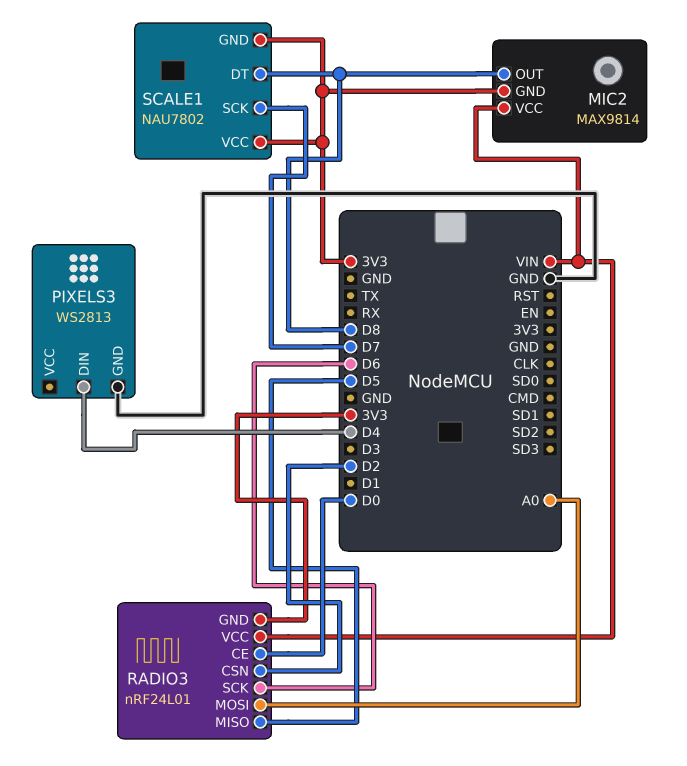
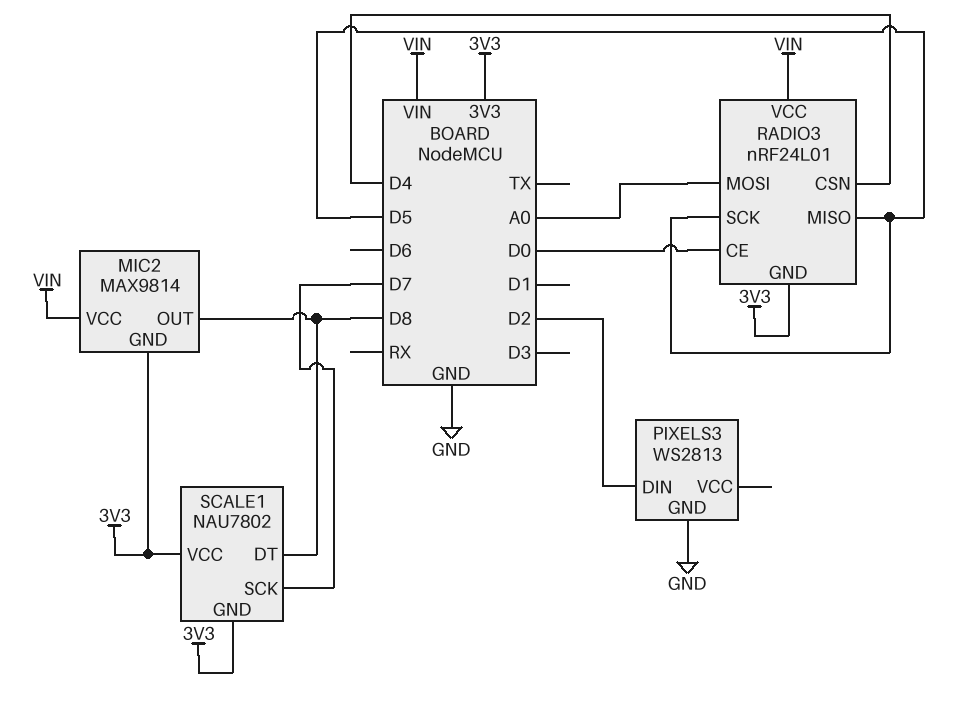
PIXELS3 pin DIN: D4 -> D2
RADIO3 pin CSN: D2 -> D4
RADIO3 pin SCK: D6 -> D5

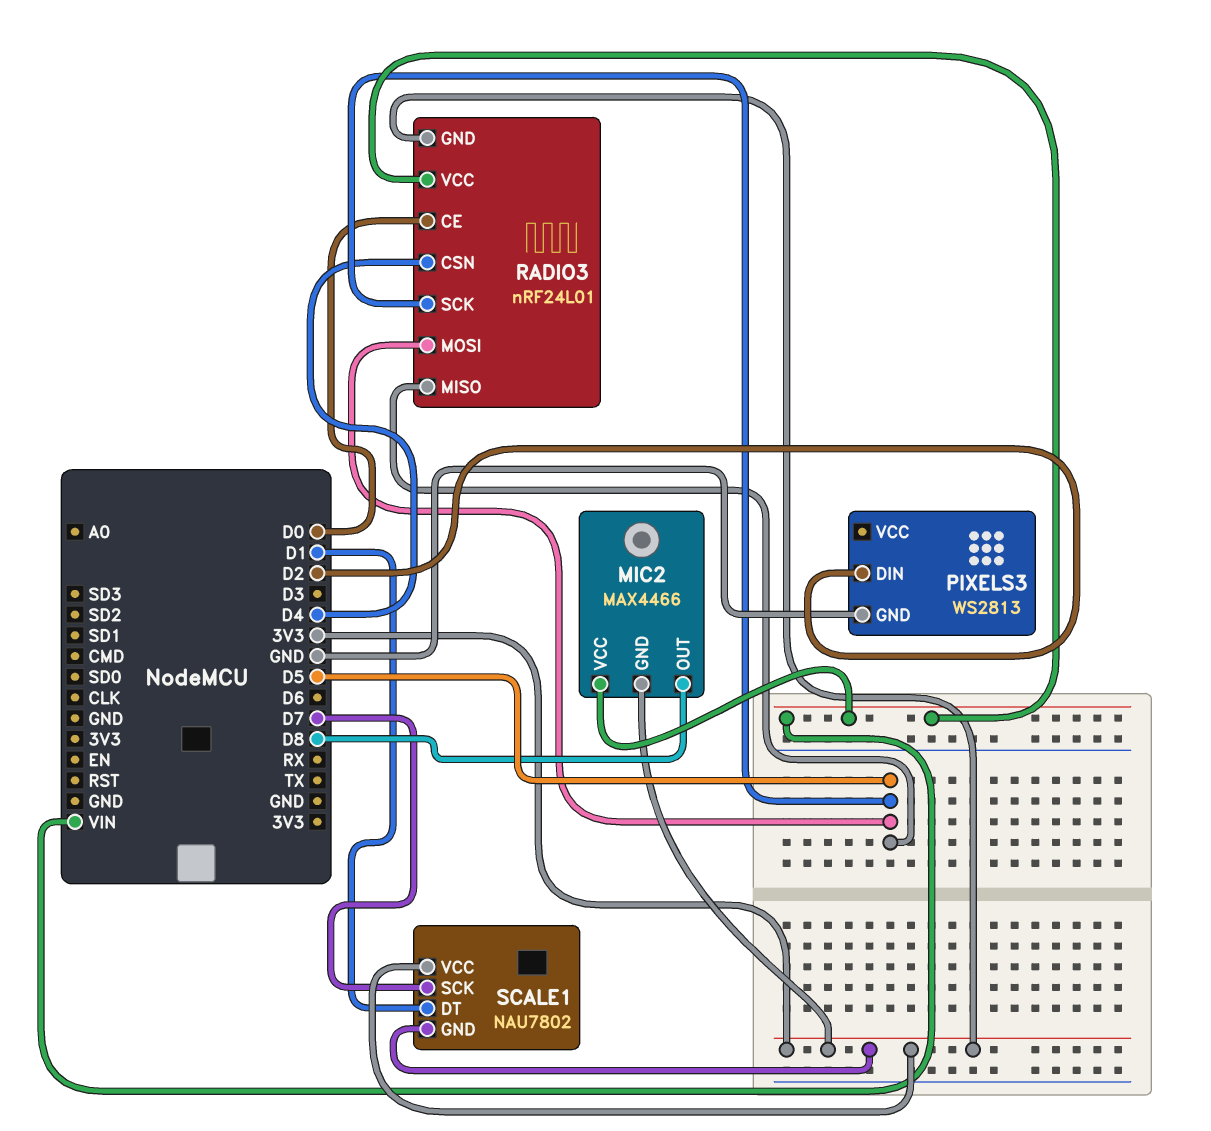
MIC2: MAX9814 -> MAX4466
RADIO3 pin MOSI: A0 -> D5
SCALE1 pin DT: D8 -> D1

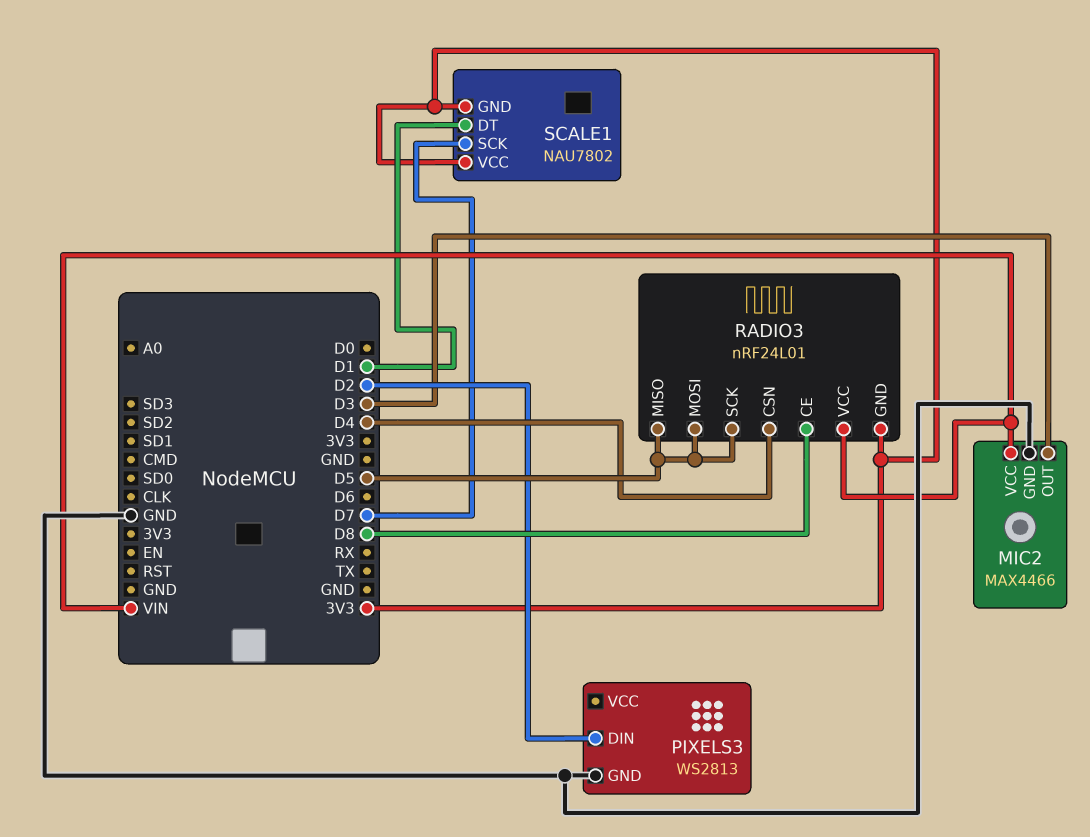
MIC2 pin GND: 3V3 -> GND
MIC2 pin OUT: D8 -> D3
RADIO3 pin CE: D0 -> D8

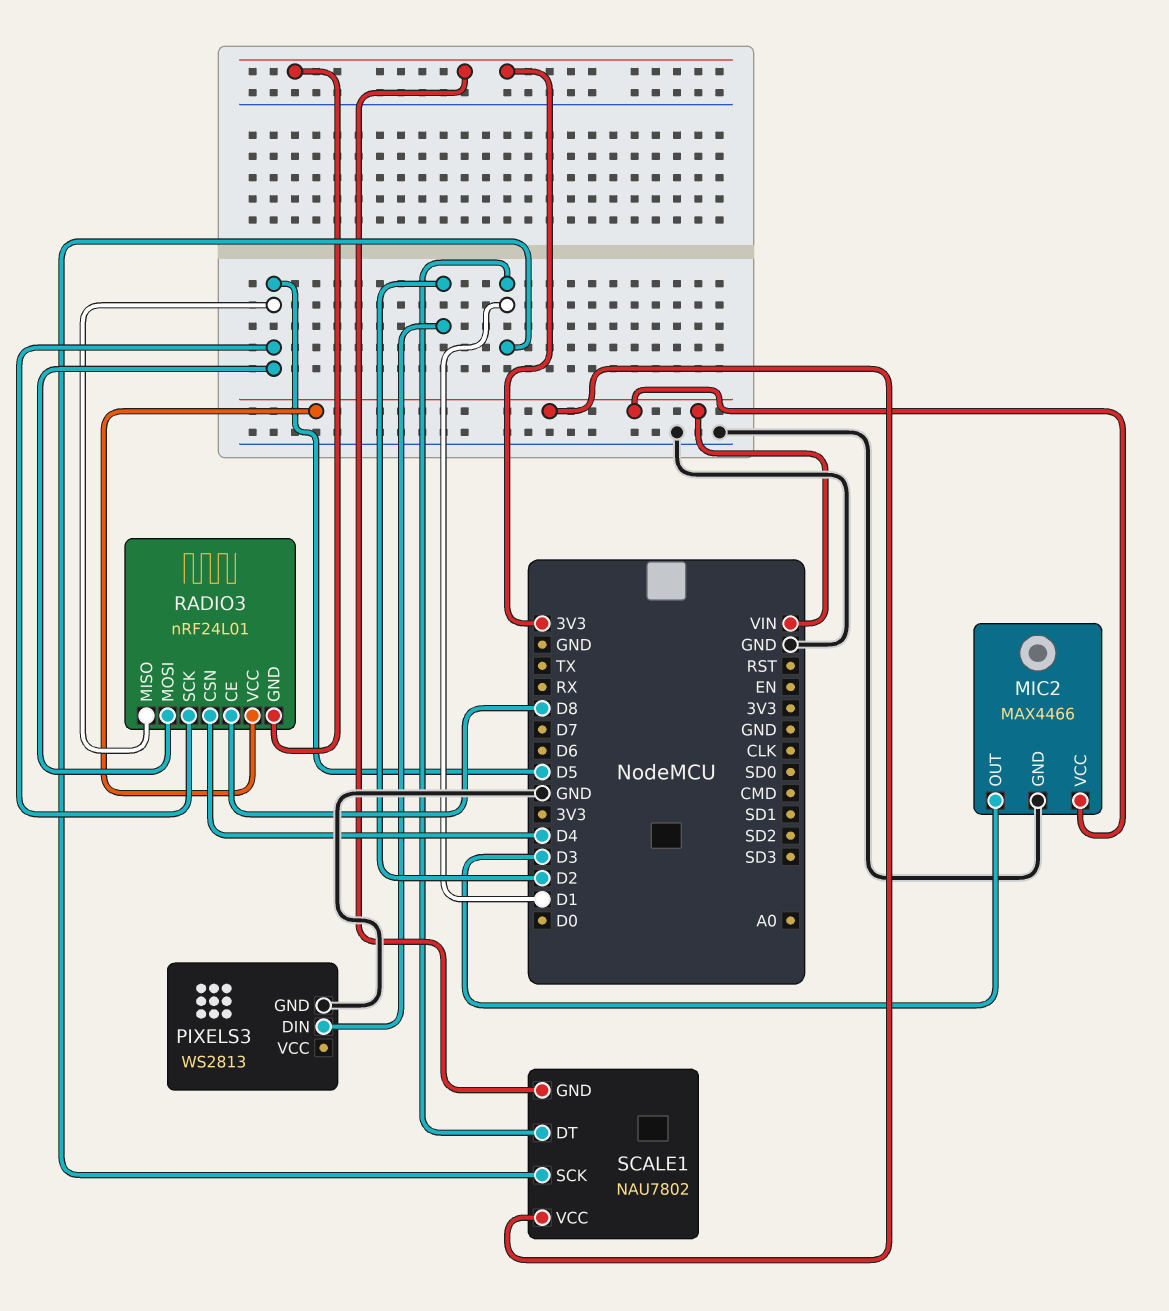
SCALE1 pin SCK: D7 -> D1
SCALE1 pin VCC: 3V3 -> VIN

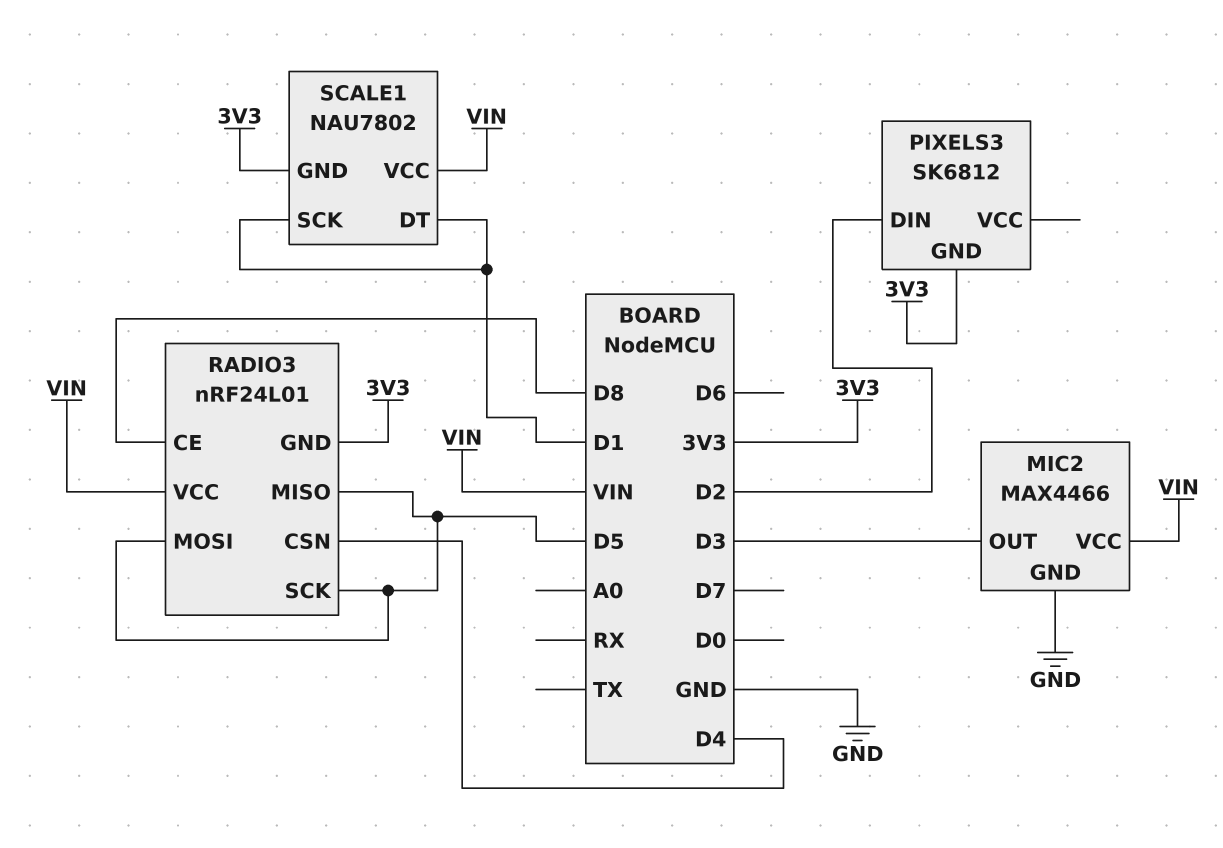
PIXELS3: WS2813 -> SK6812
PIXELS3 pin GND: GND -> 3V3

